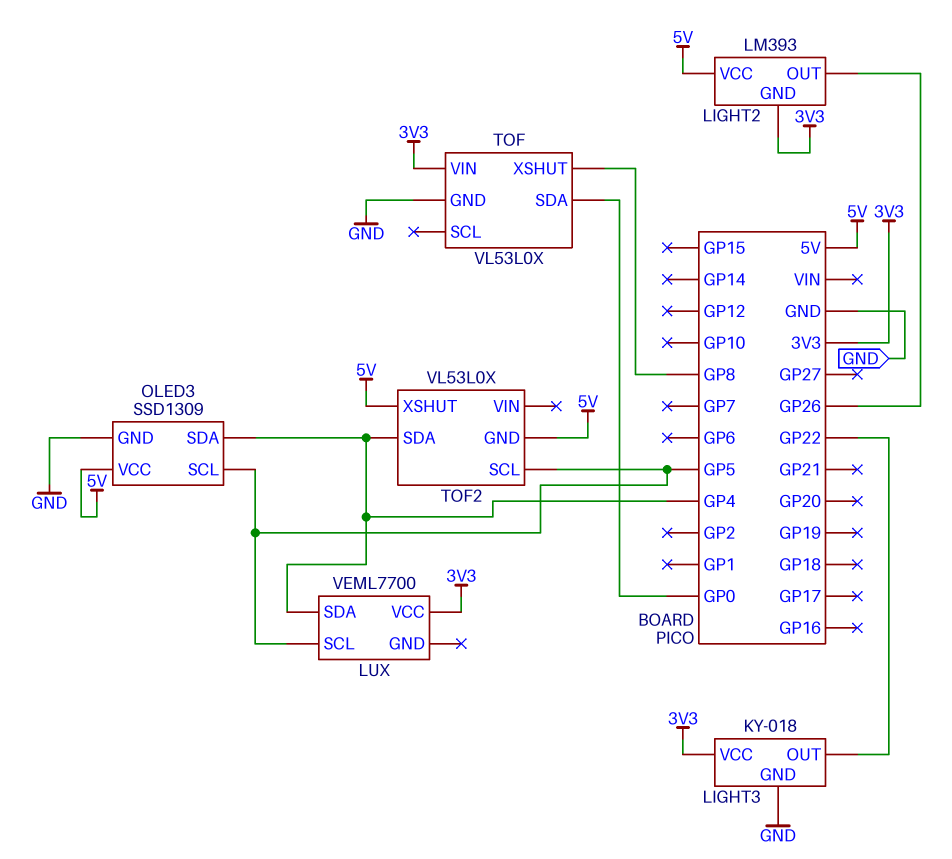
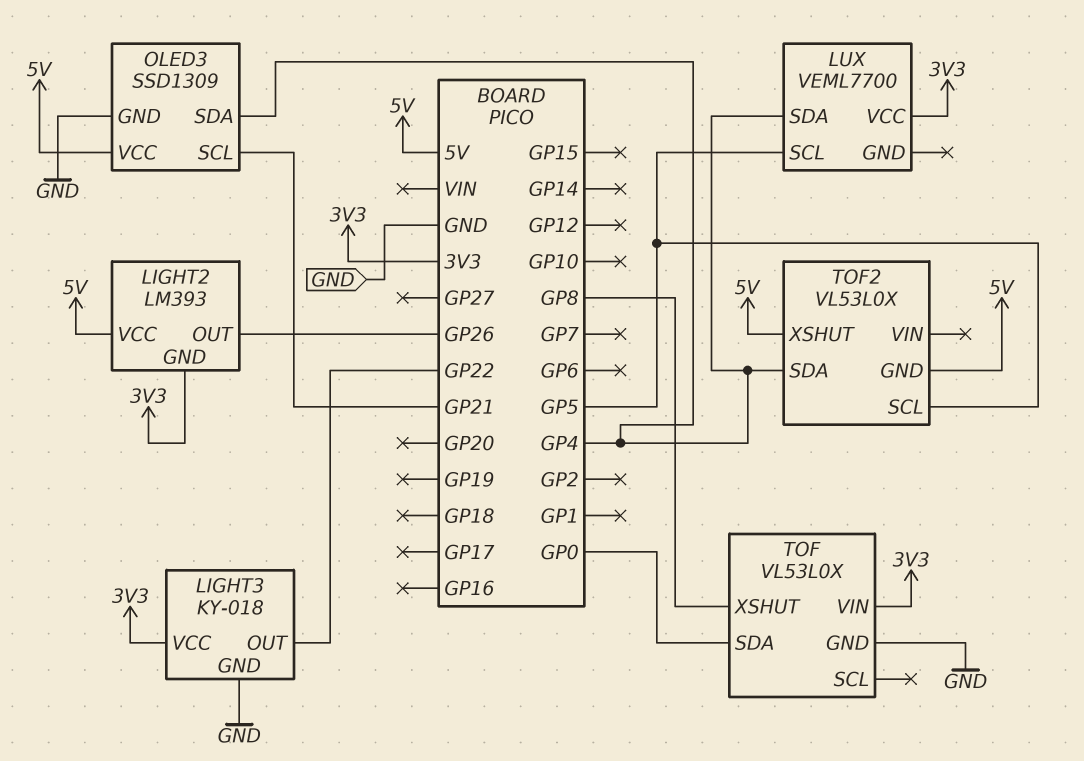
OLED3 pin SCL: GP5 -> GP21

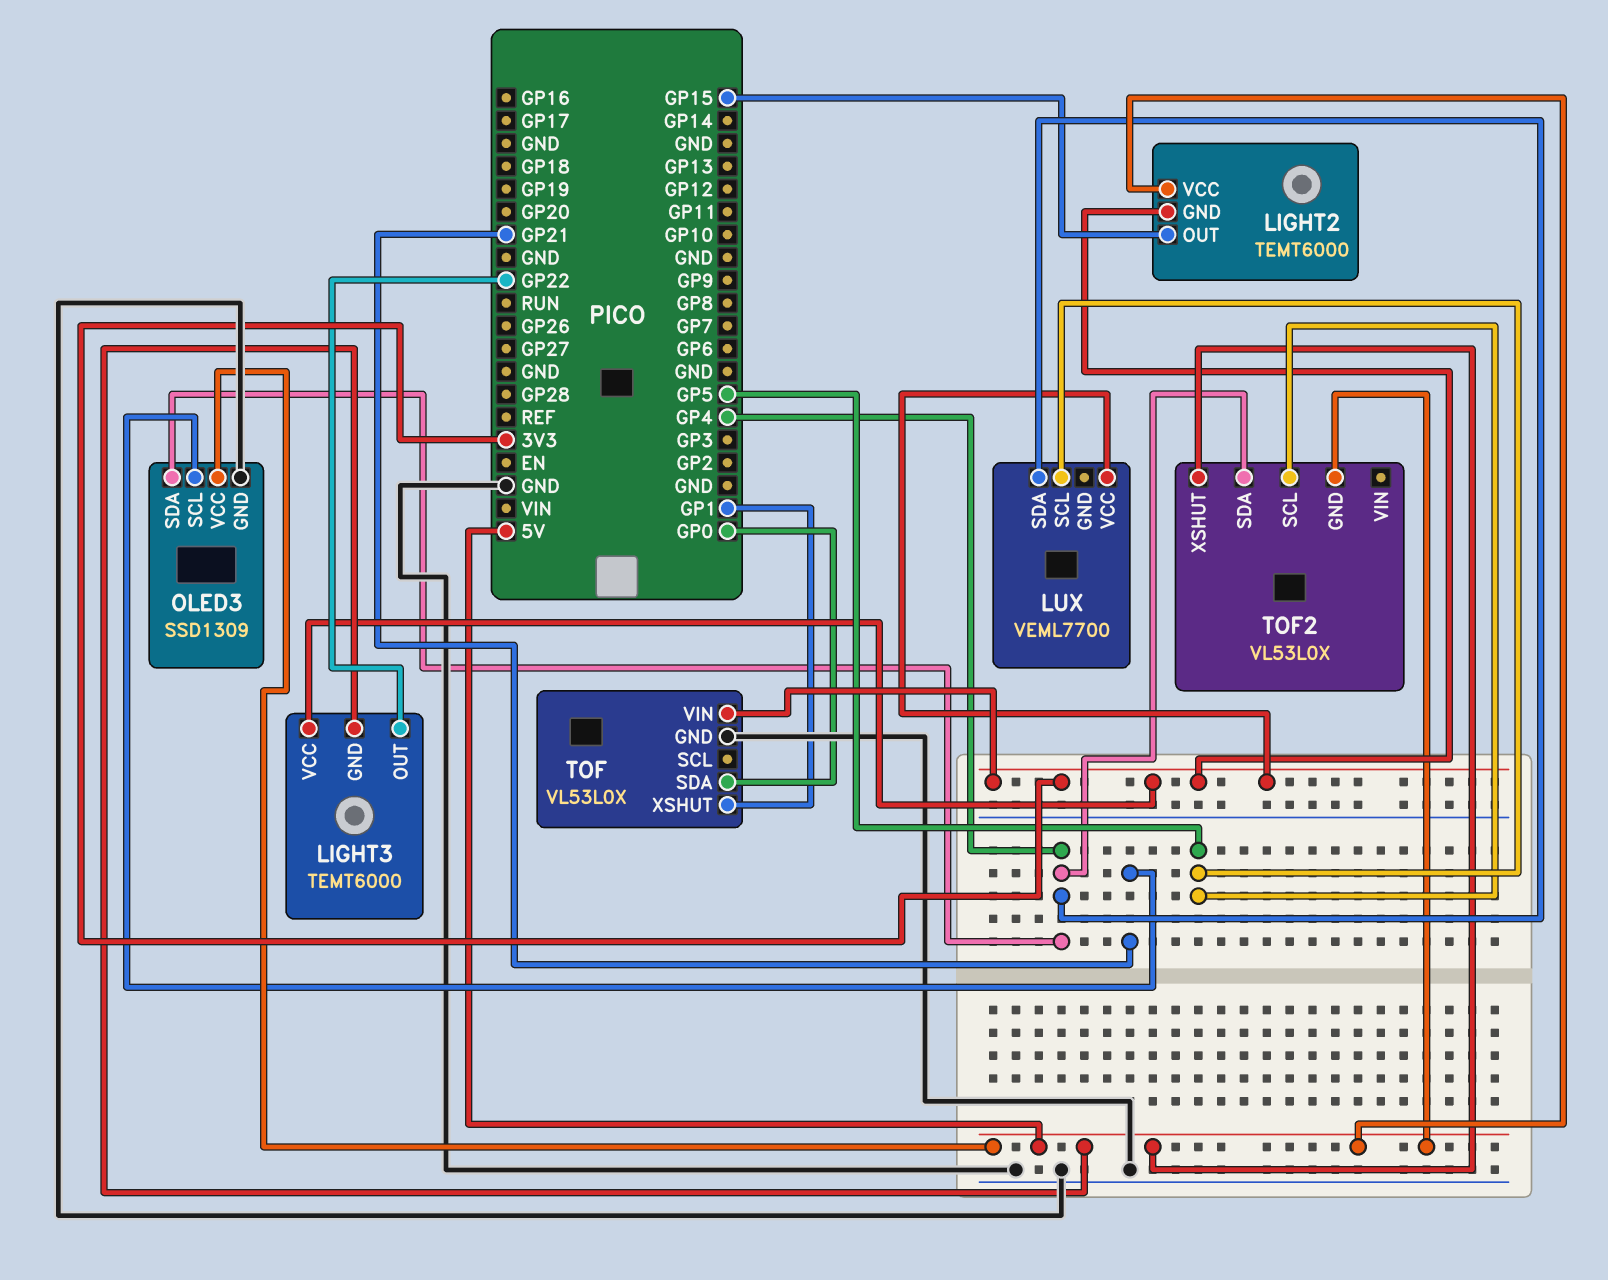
LIGHT2: LM393 -> TEMT6000
LIGHT2 pin OUT: GP26 -> GP15
LIGHT3: KY-018 -> TEMT6000
LIGHT3 pin GND: GND -> 5V
TOF pin XSHUT: GP8 -> GP1

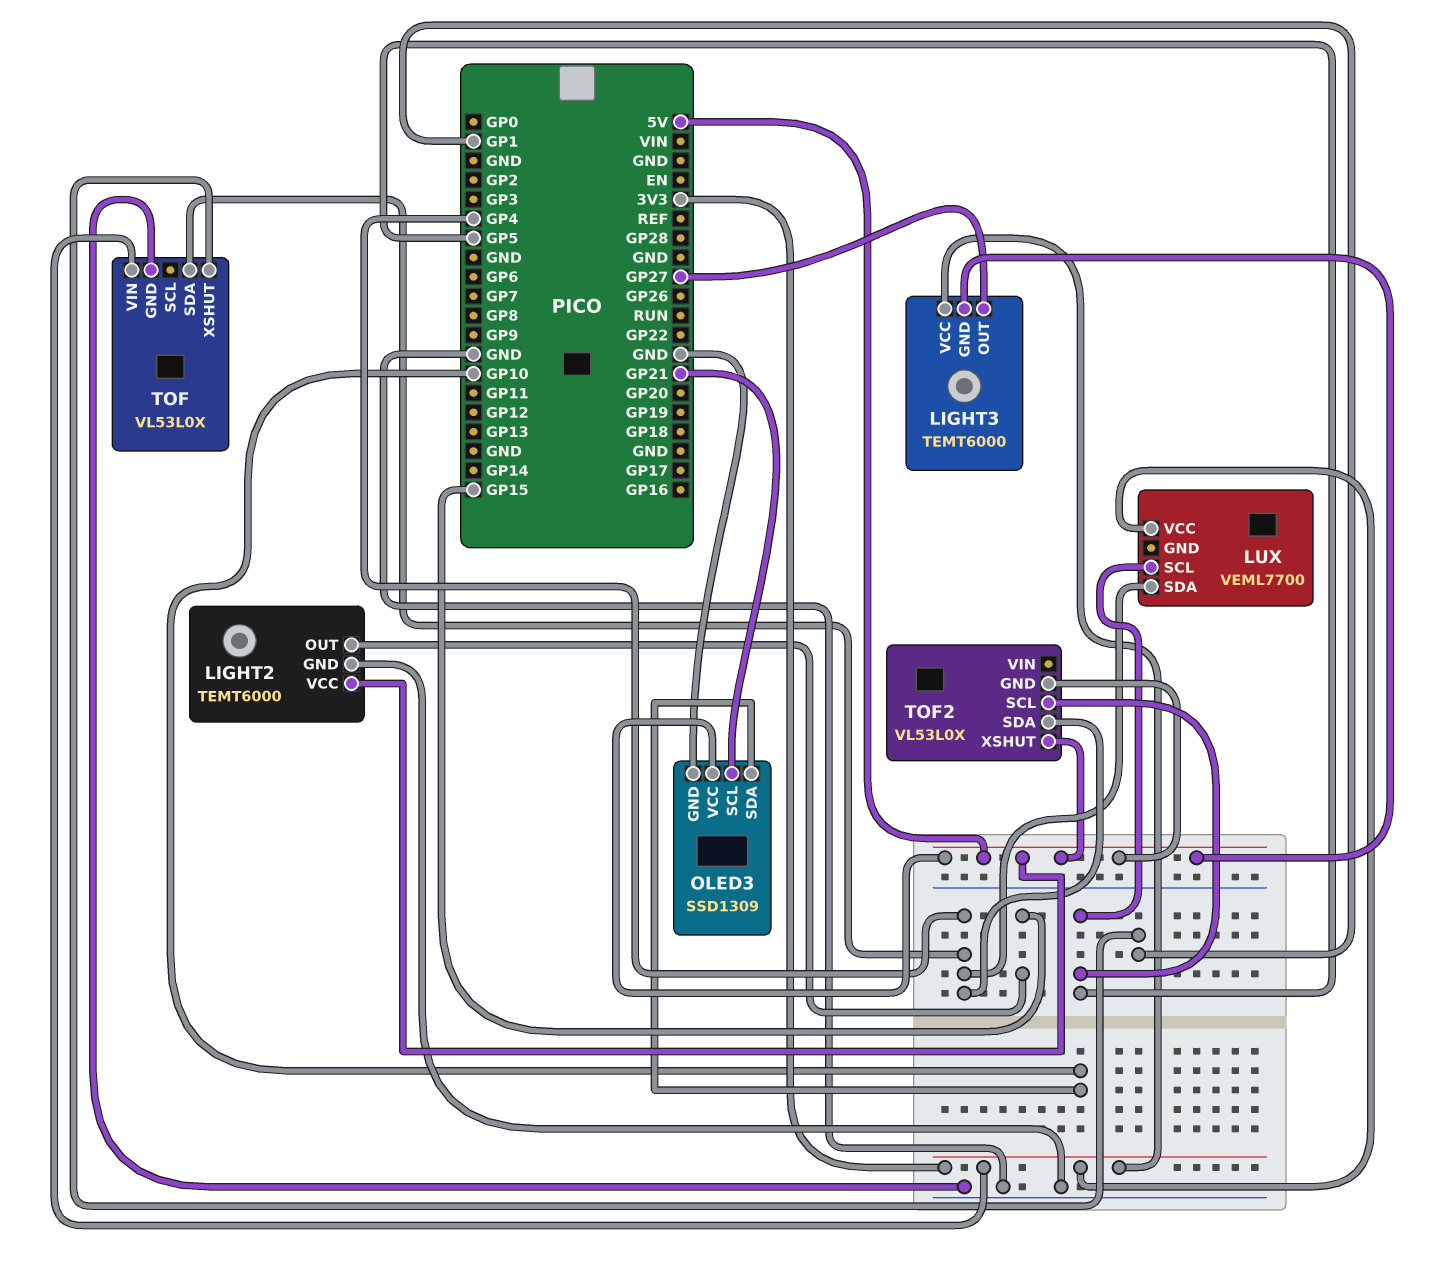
LIGHT2 pin GND: 3V3 -> GND
LIGHT3 pin OUT: GP22 -> GP27
OLED3 pin SDA: GP4 -> GP10
TOF pin SDA: GP0 -> GP4

